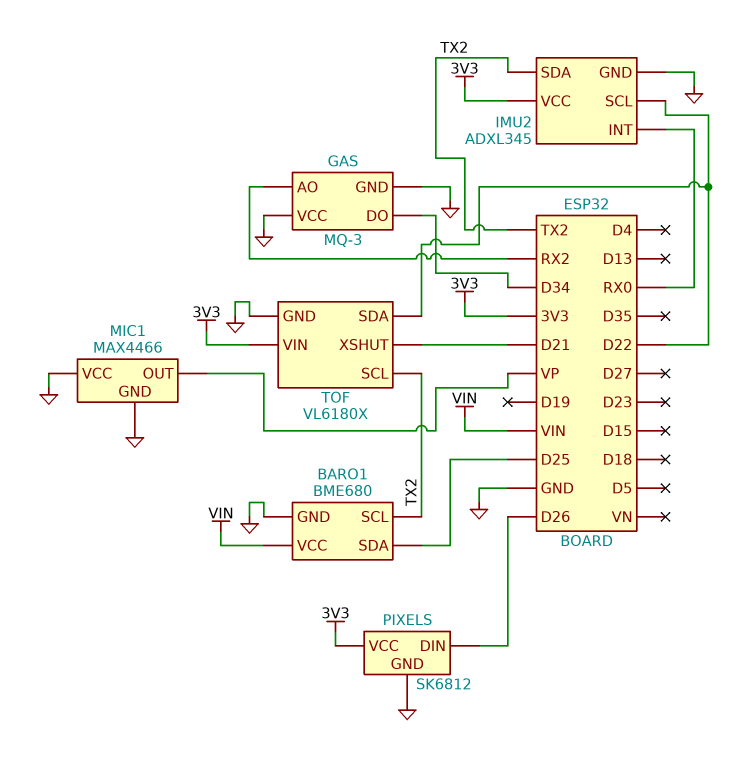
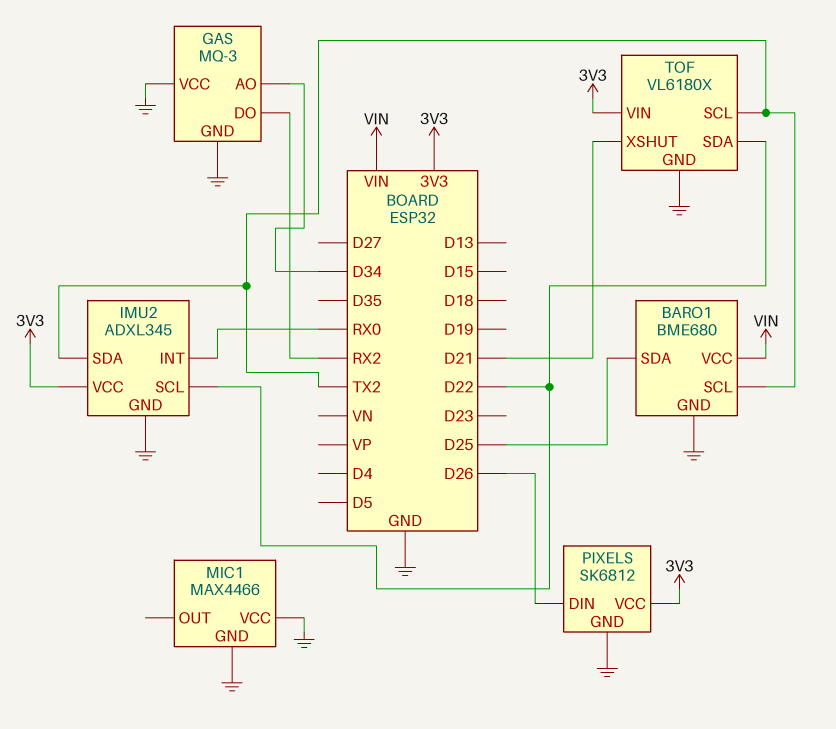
GAS pin AO: RX2 -> D34
GAS pin DO: D34 -> RX2
MIC1 pin OUT: VP -> none

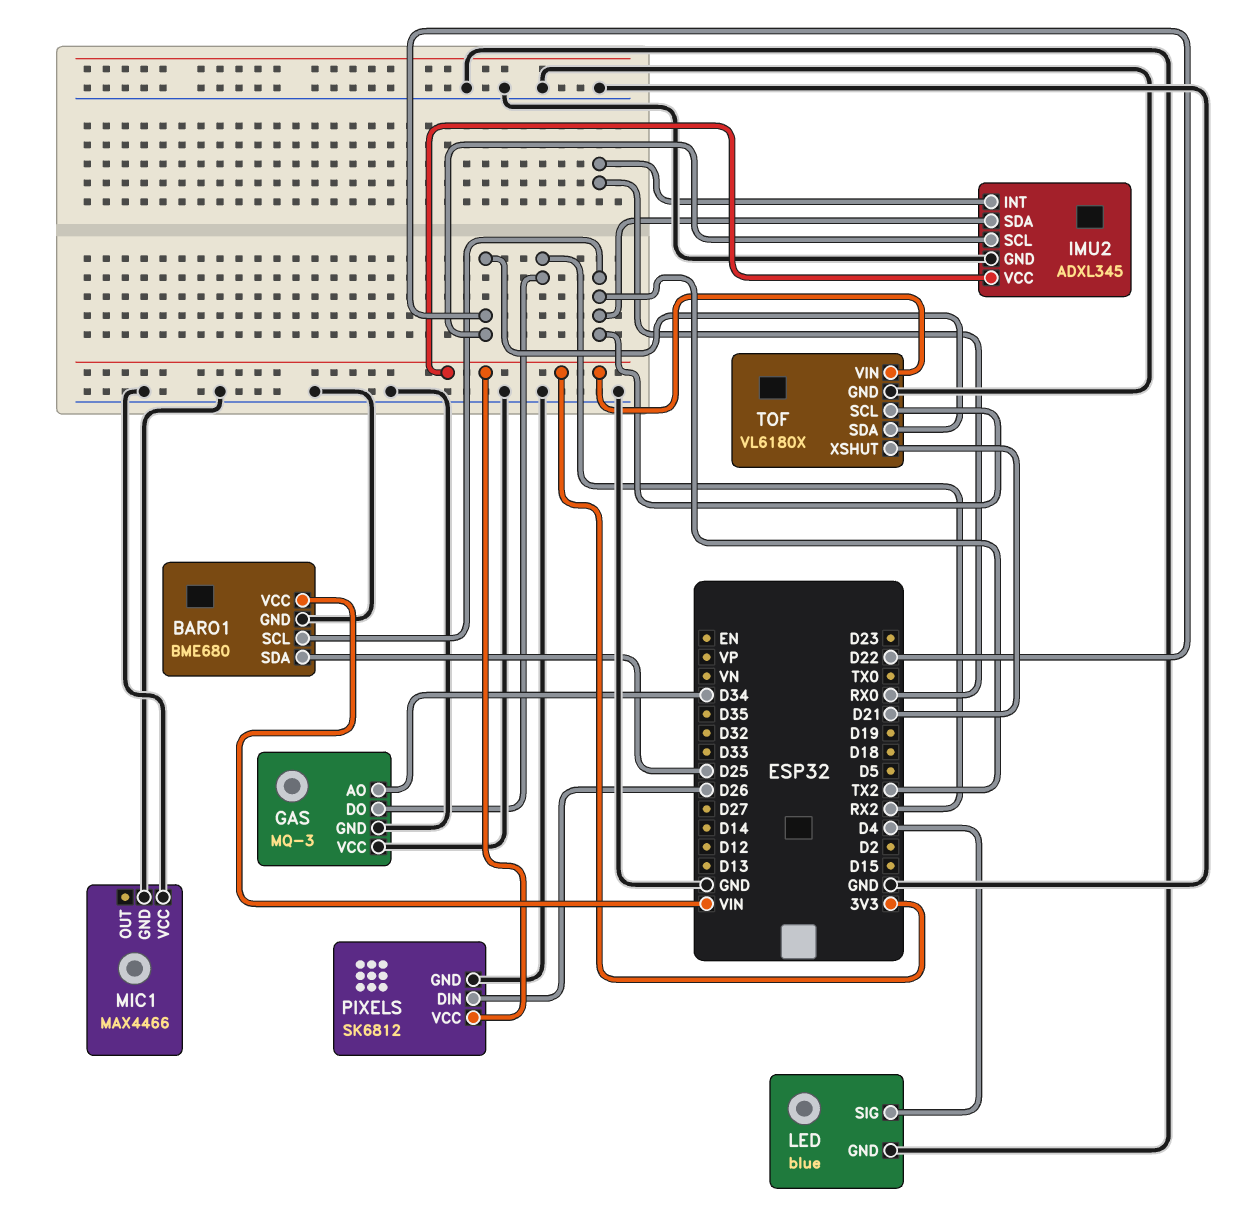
LED: none -> blue
LED pin GND: none -> GND
LED pin SIG: none -> D4

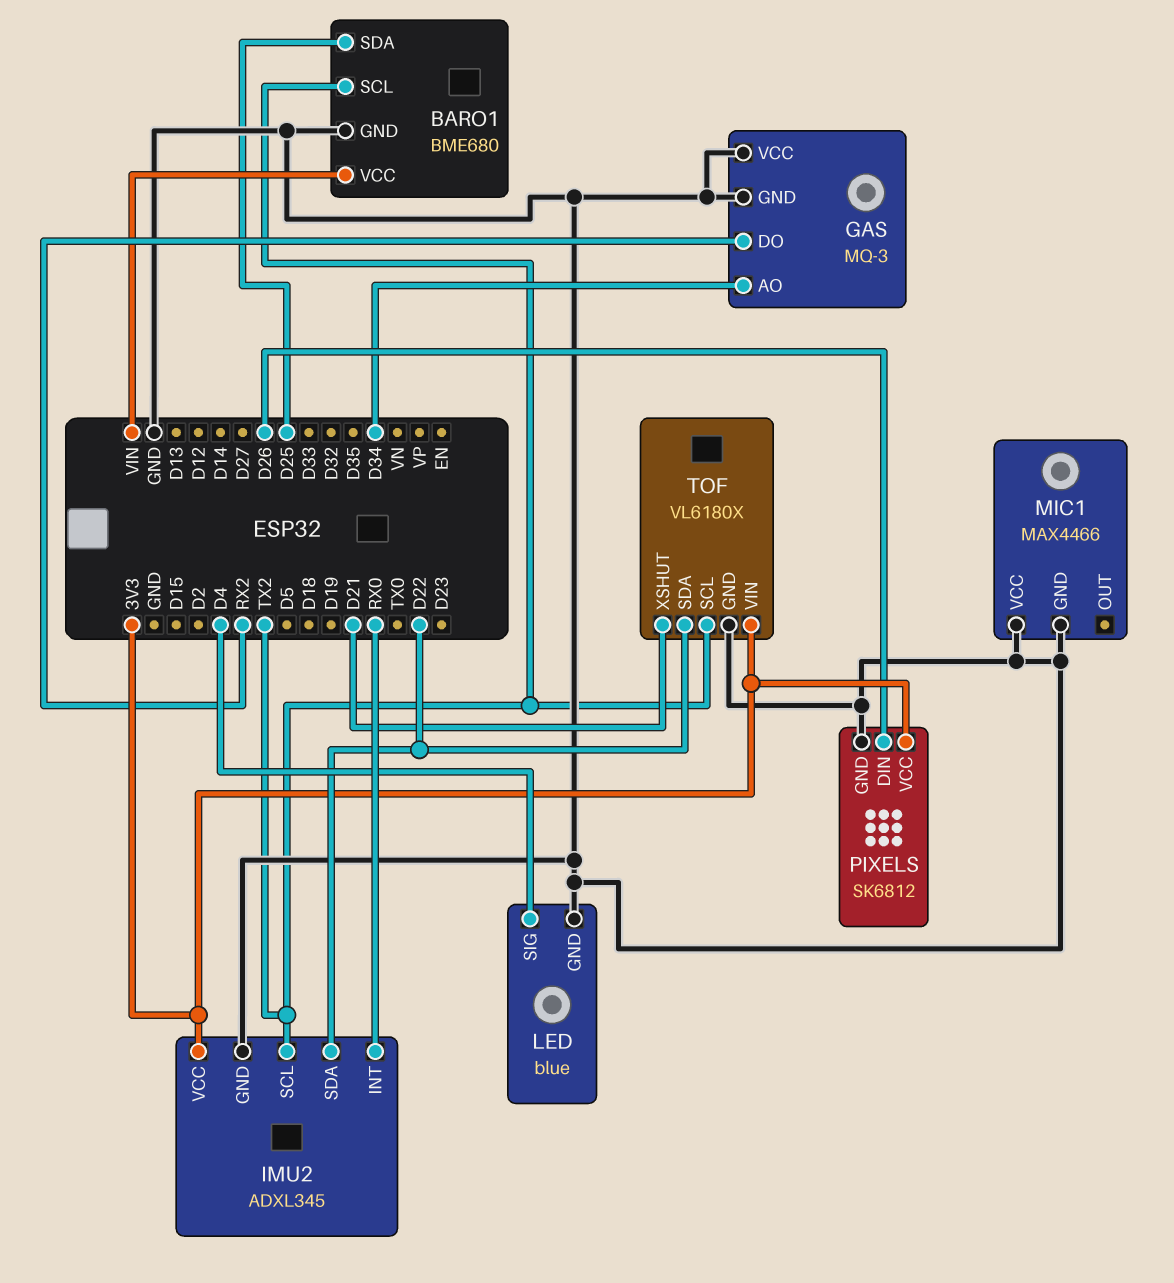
IMU2 pin SCL: D22 -> TX2
IMU2 pin SDA: TX2 -> D22

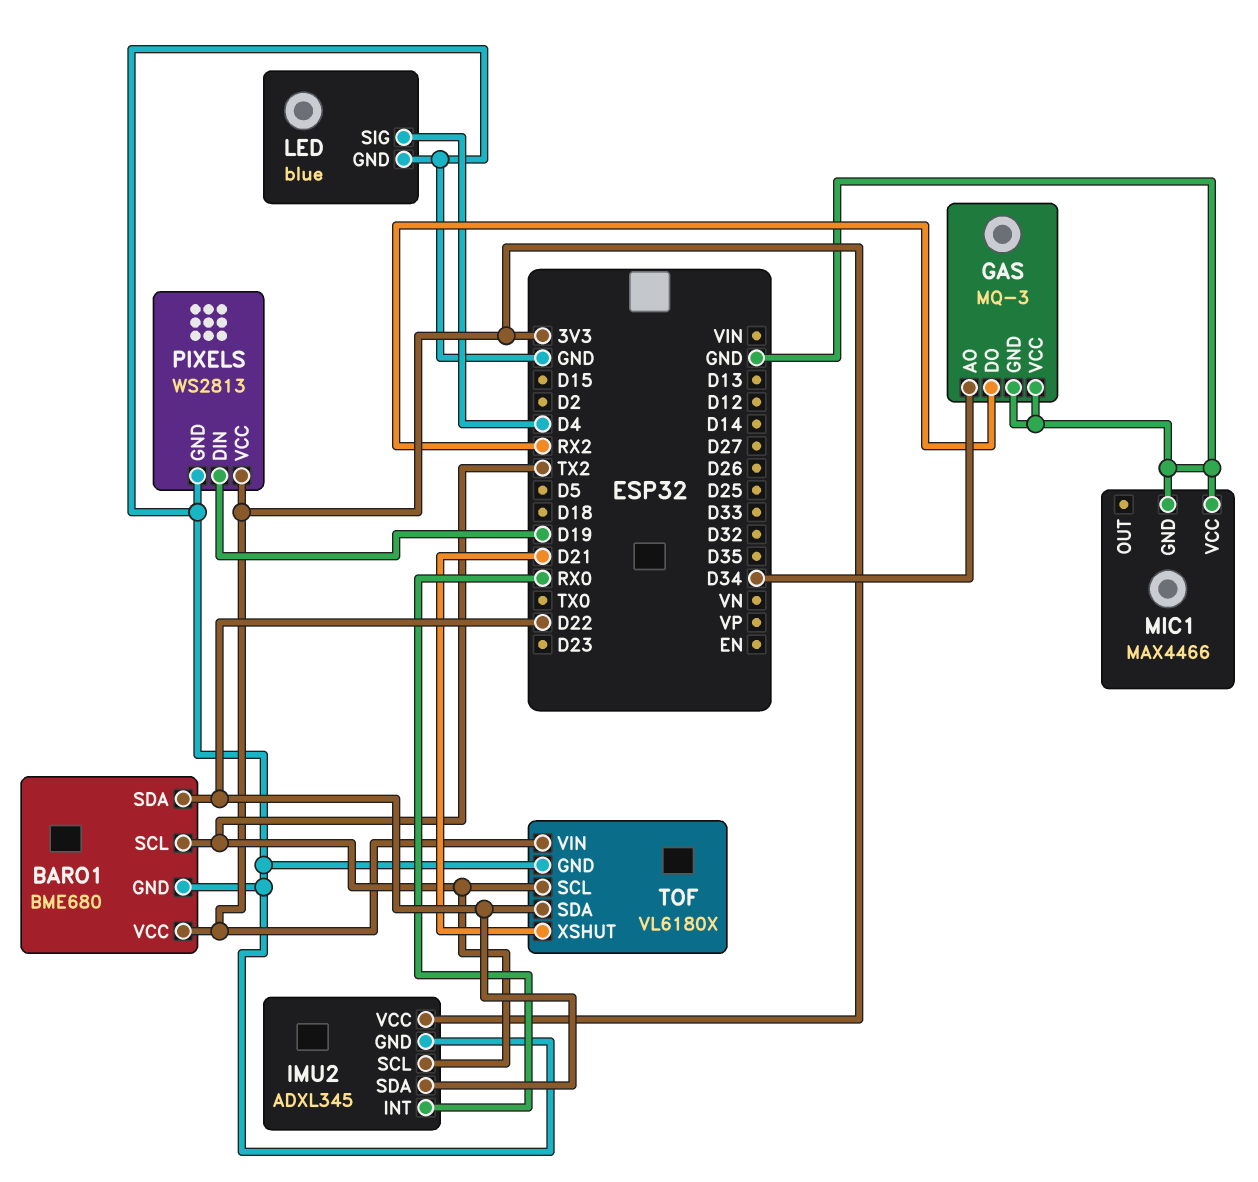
BARO1 pin SDA: D25 -> D22
BARO1 pin VCC: VIN -> 3V3
PIXELS: SK6812 -> WS2813
PIXELS pin DIN: D26 -> D19

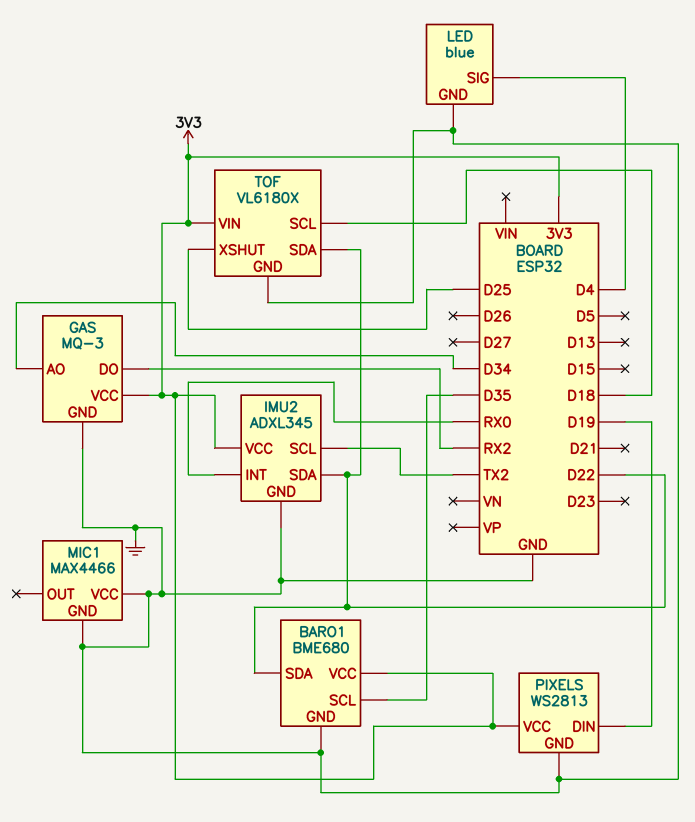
BARO1 pin SCL: TX2 -> D35
GAS pin VCC: GND -> 3V3
TOF pin SCL: TX2 -> D18
TOF pin XSHUT: D21 -> D25

